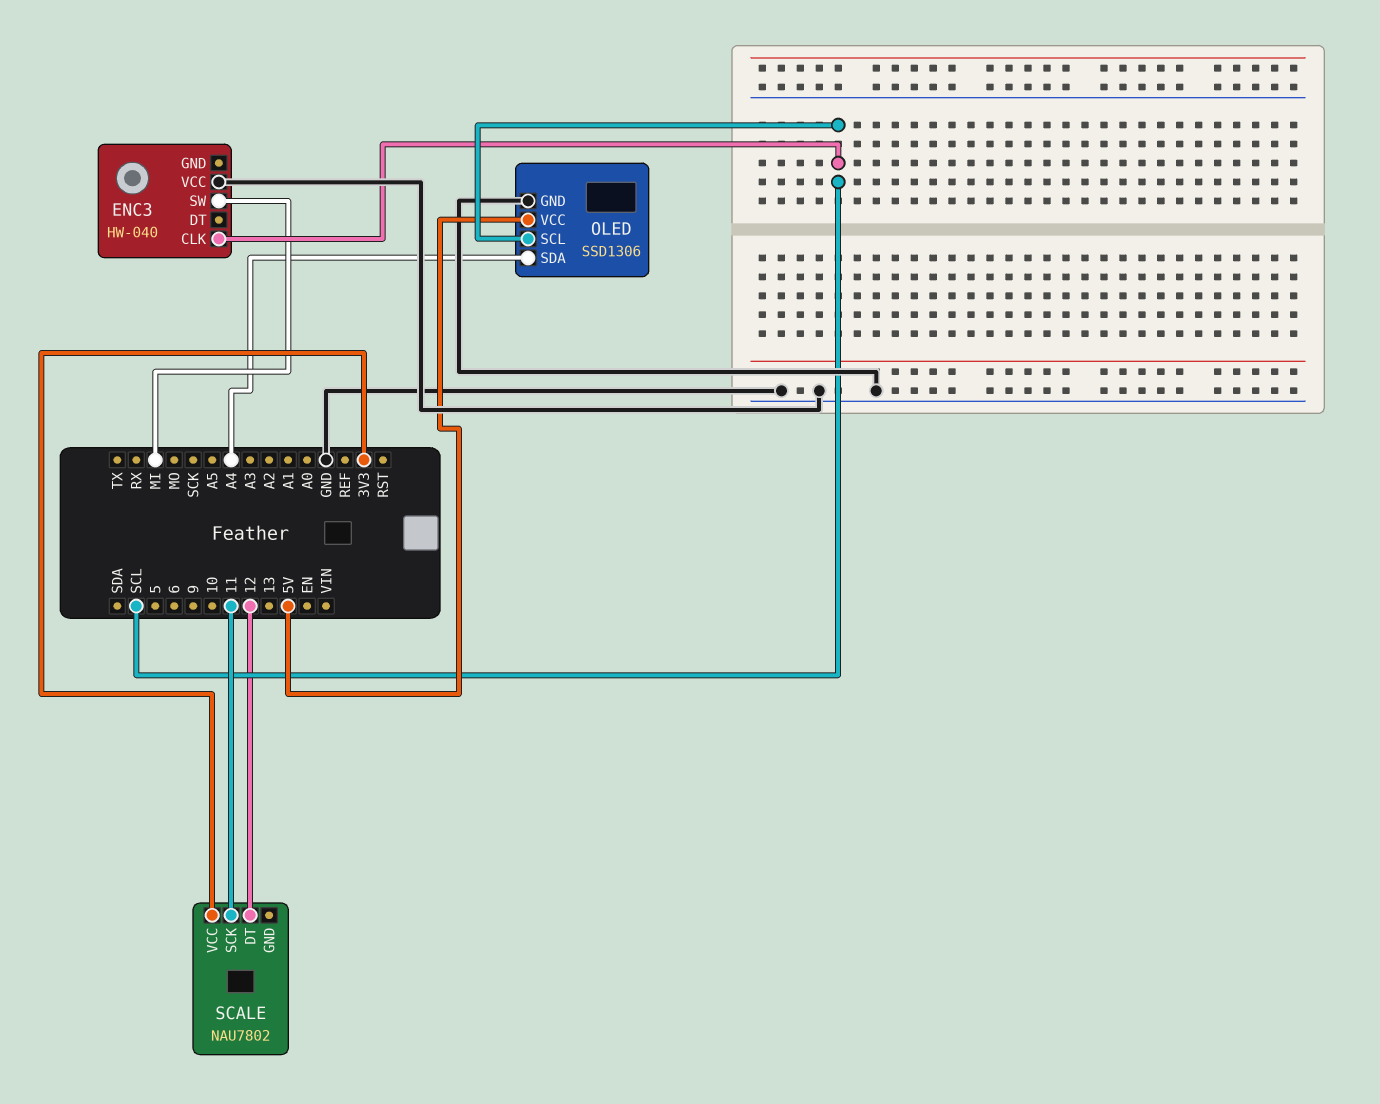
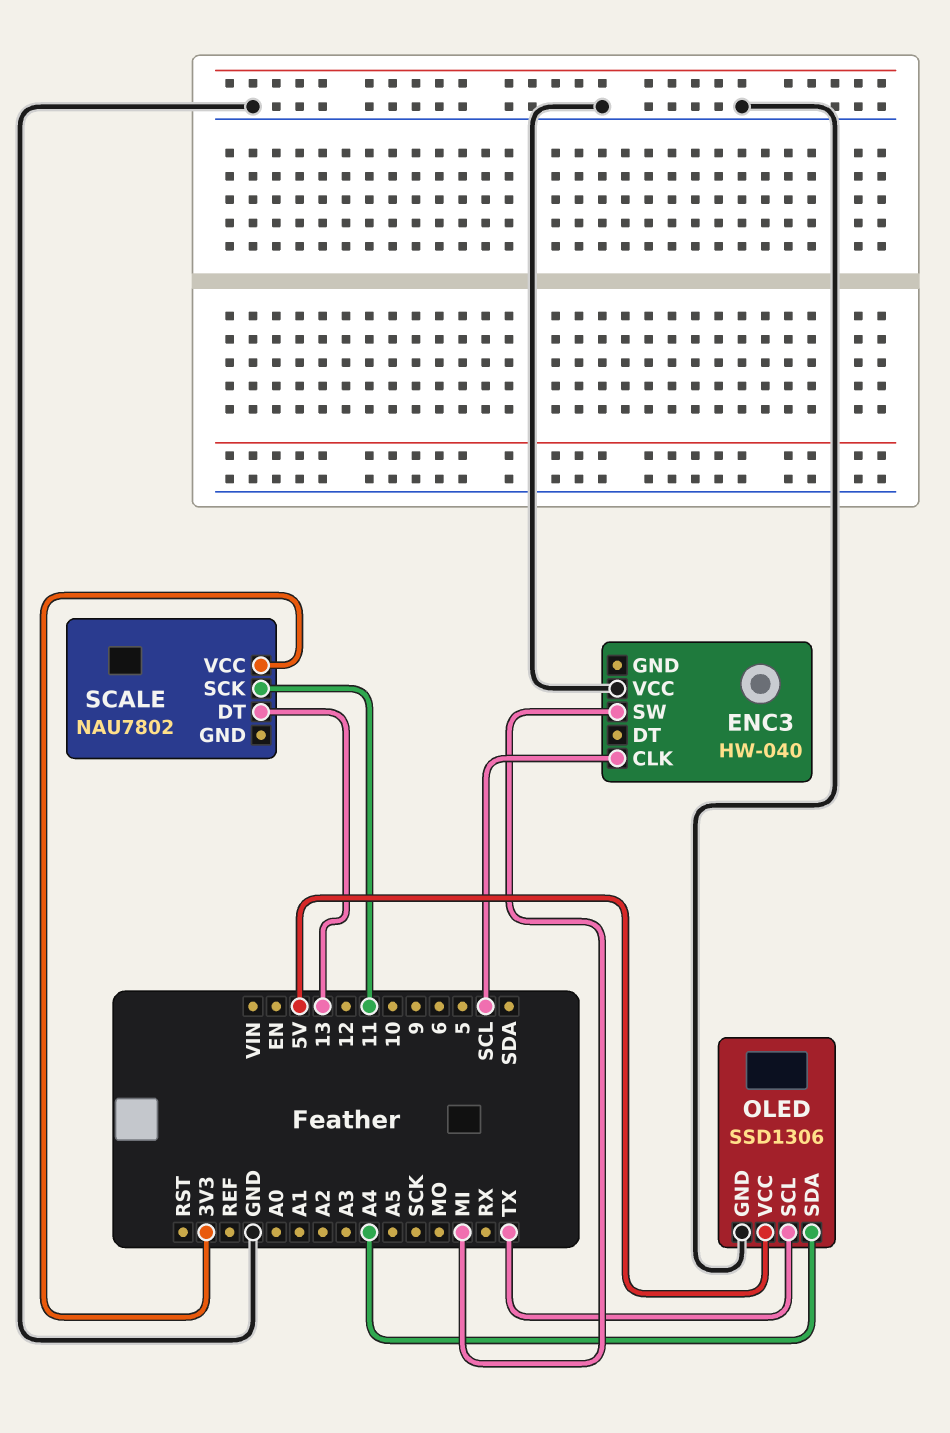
OLED pin SCL: SCL -> TX
SCALE pin DT: 12 -> 13

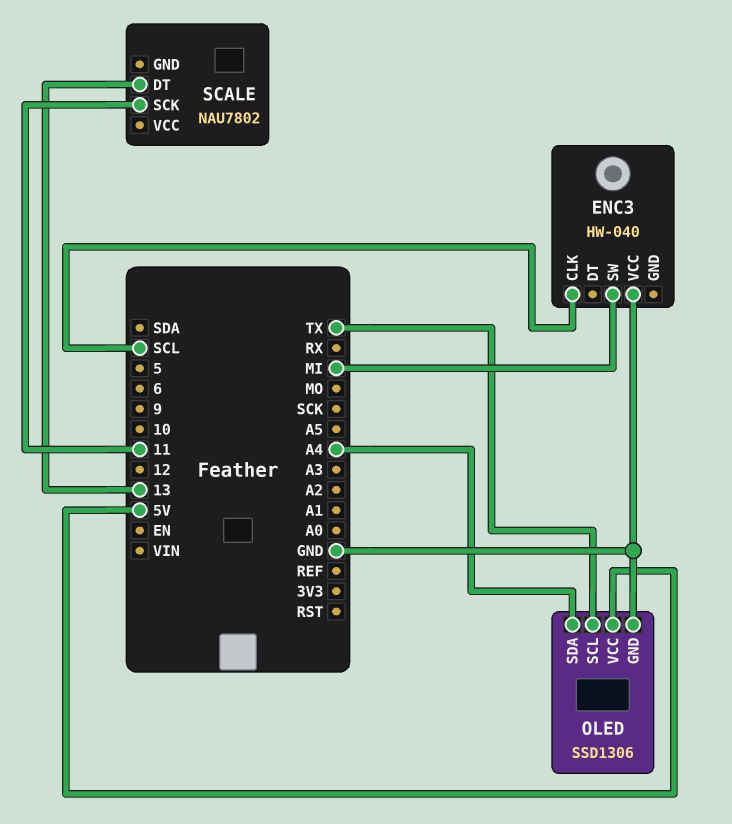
SCALE pin VCC: 3V3 -> none

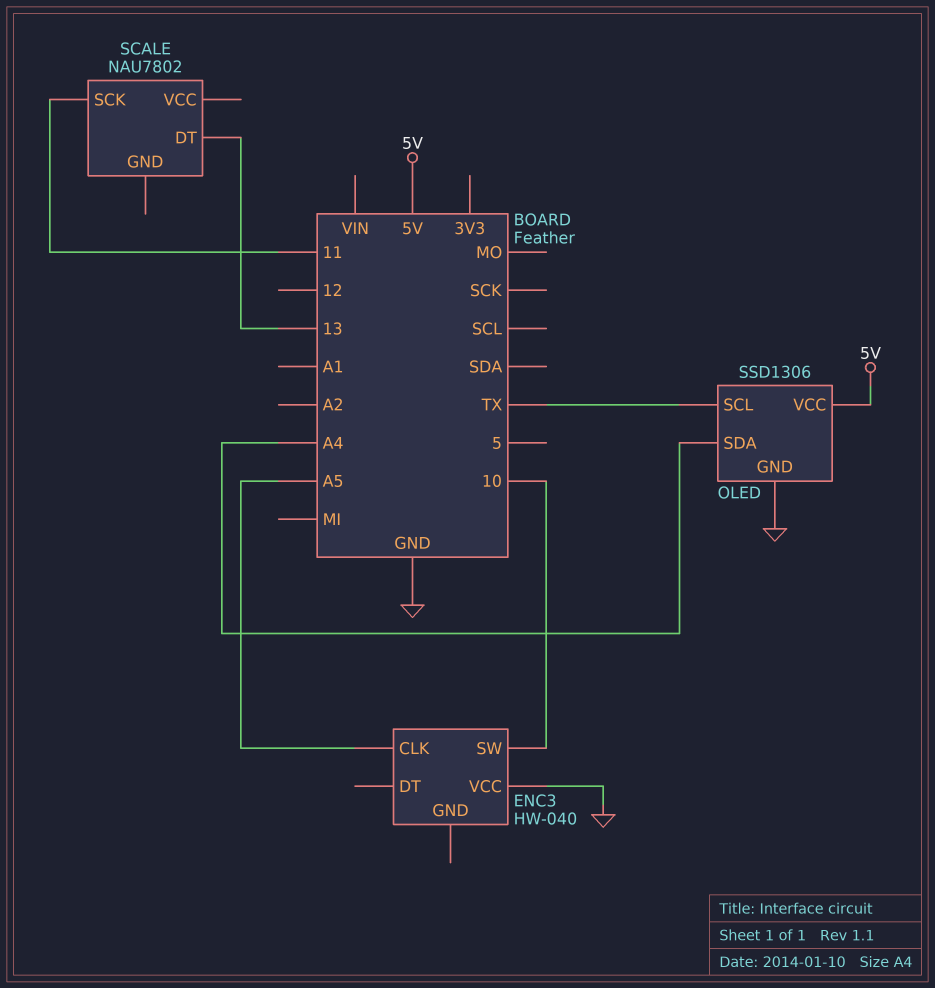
ENC3 pin CLK: SCL -> A5
ENC3 pin SW: MI -> 10

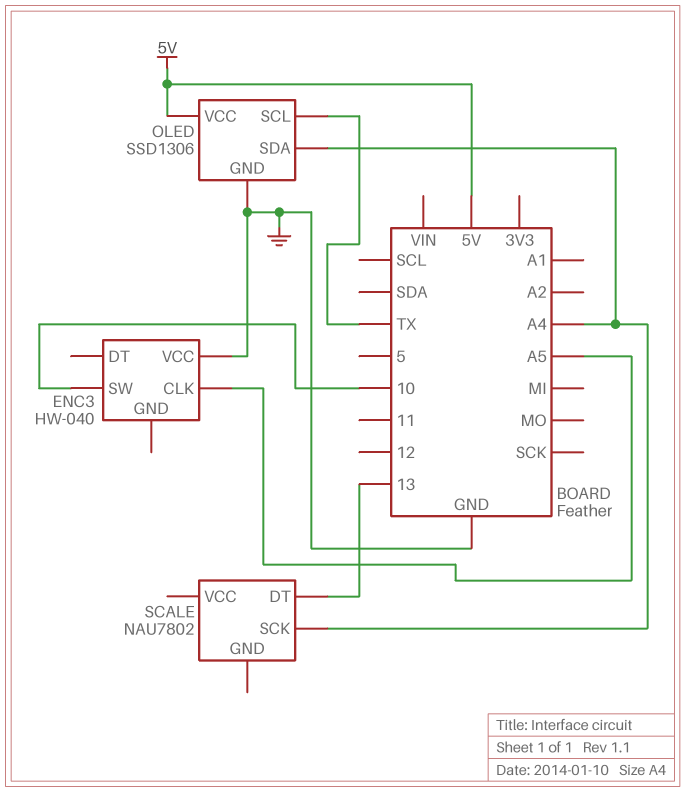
SCALE pin SCK: 11 -> A4

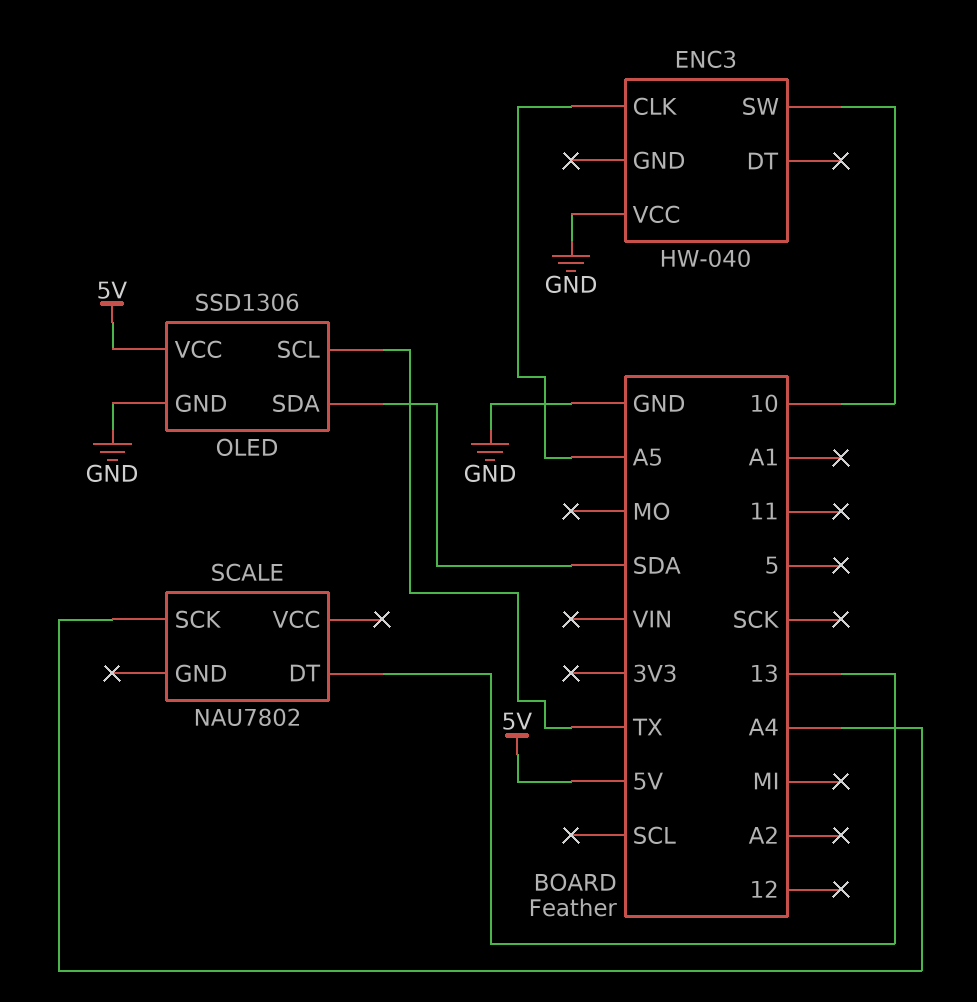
OLED pin SDA: A4 -> SDA

